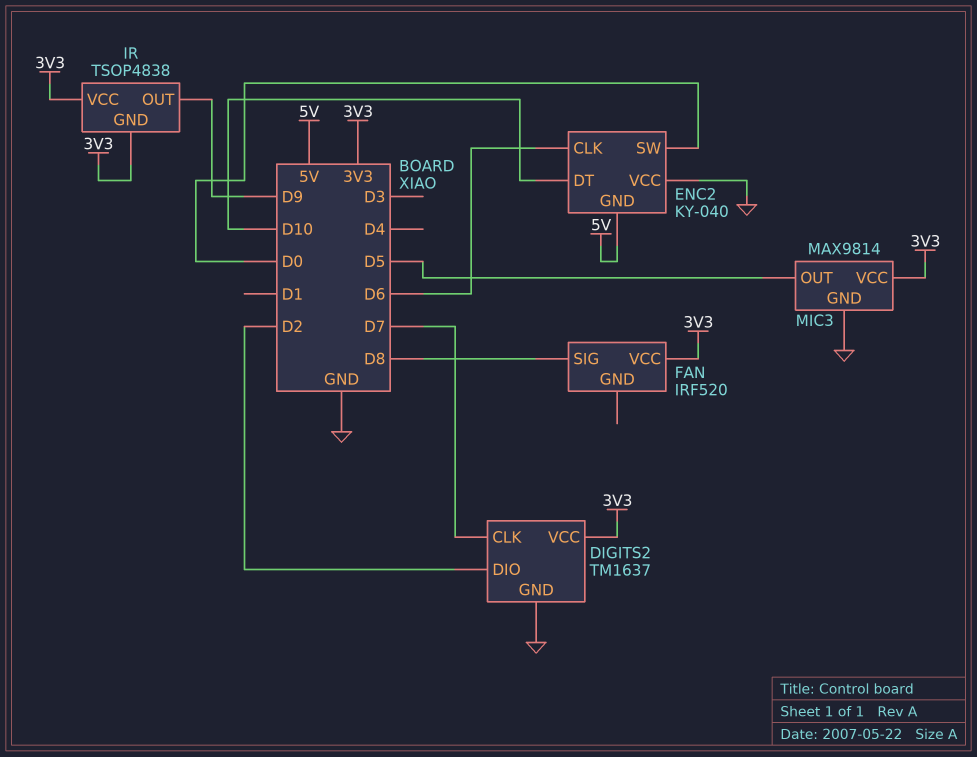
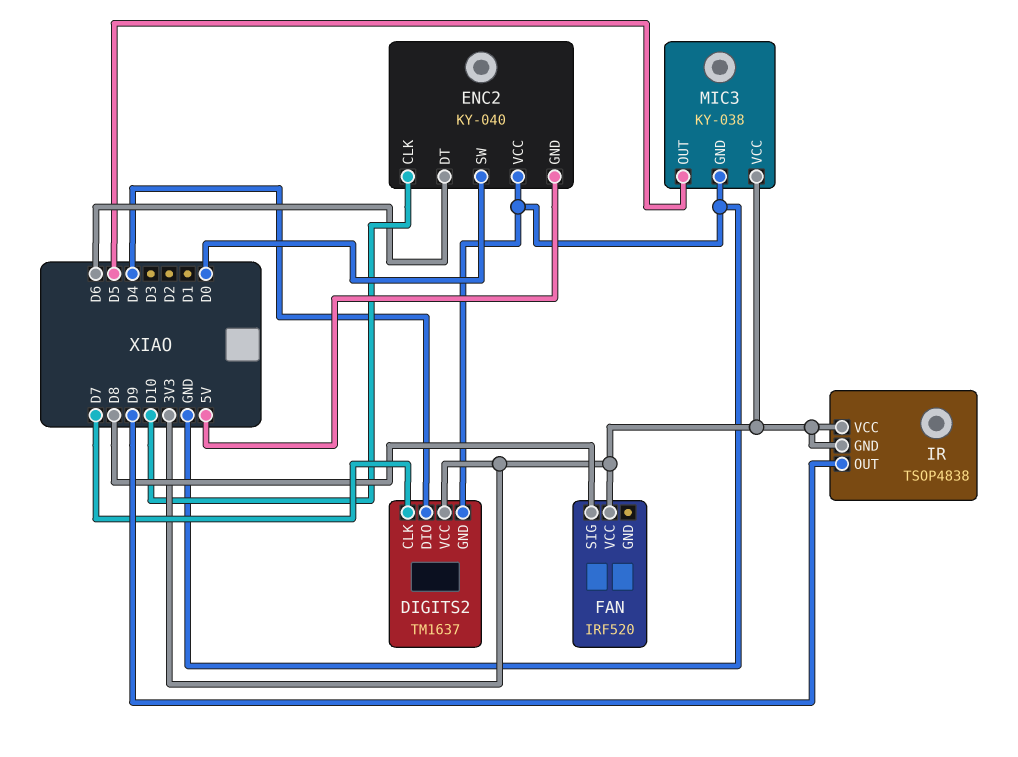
DIGITS2 pin DIO: D2 -> D4
ENC2 pin CLK: D6 -> D10
ENC2 pin DT: D10 -> D6
MIC3: MAX9814 -> KY-038

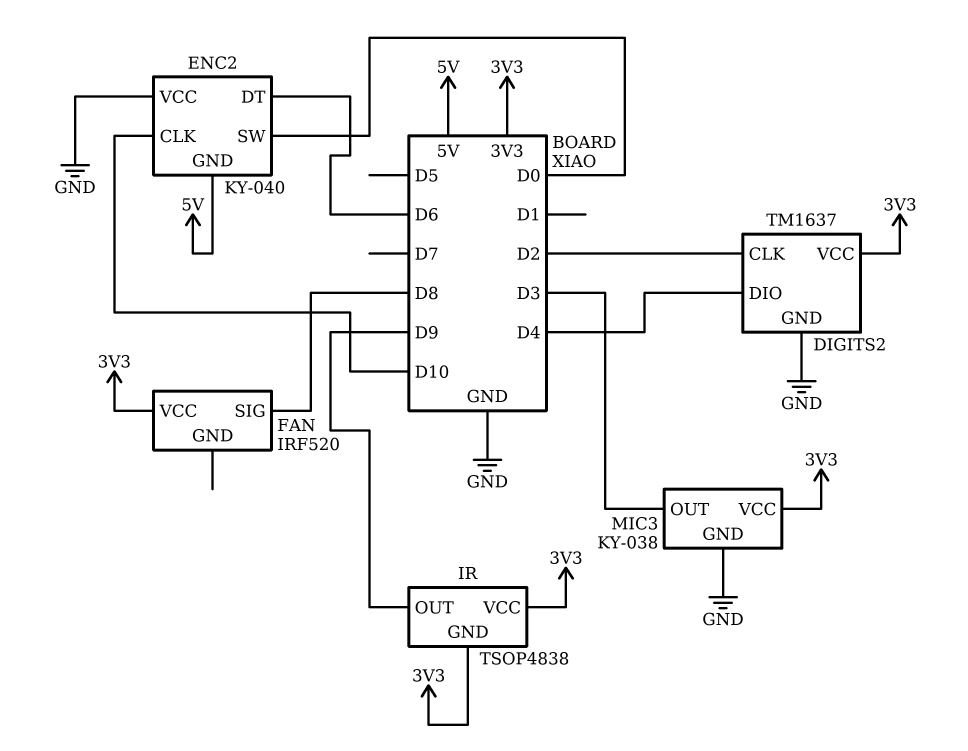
DIGITS2 pin CLK: D7 -> D2
MIC3 pin OUT: D5 -> D3

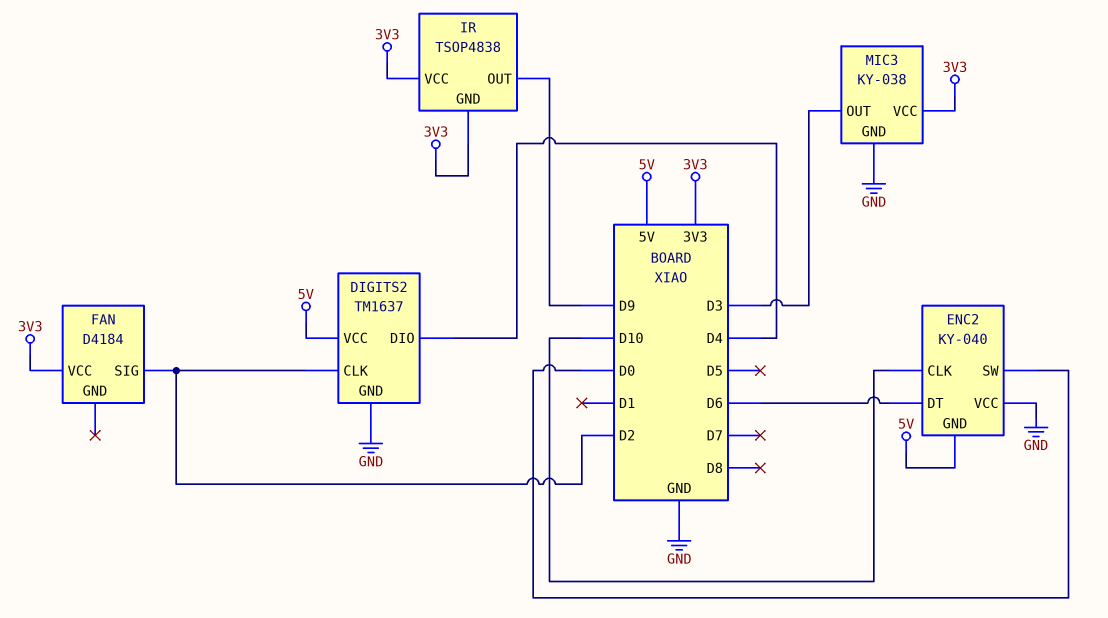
DIGITS2 pin VCC: 3V3 -> 5V
FAN: IRF520 -> D4184
FAN pin SIG: D8 -> D2

